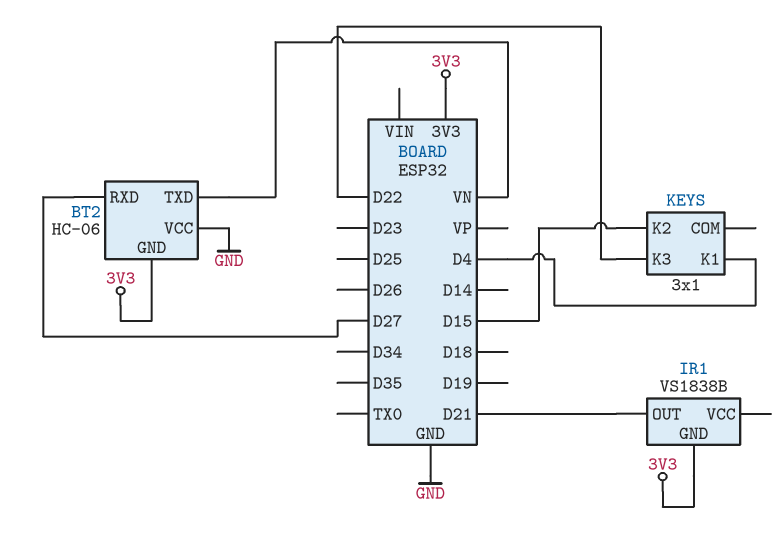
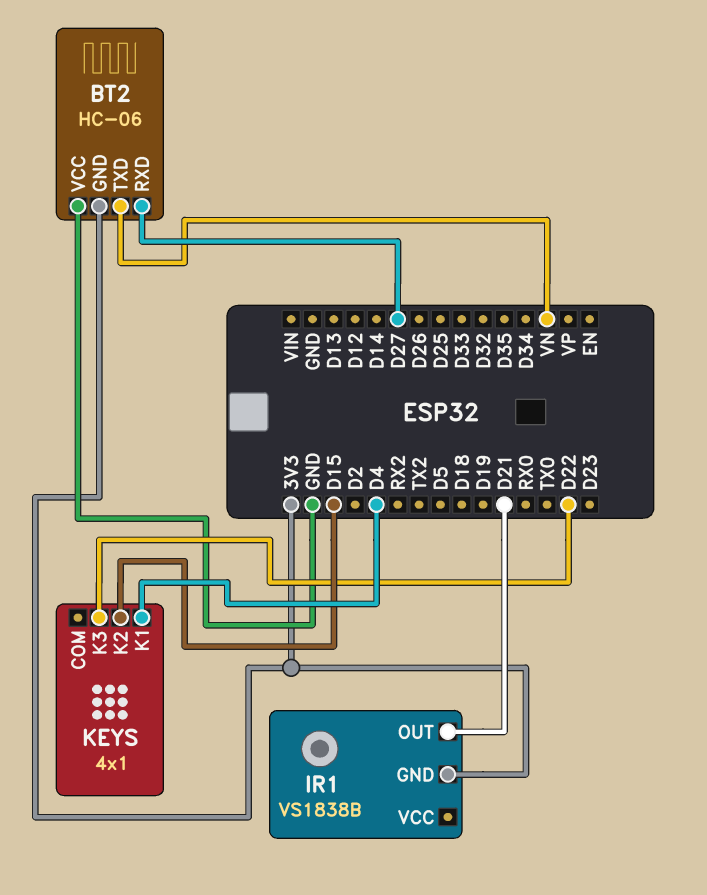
KEYS: 3x1 -> 4x1

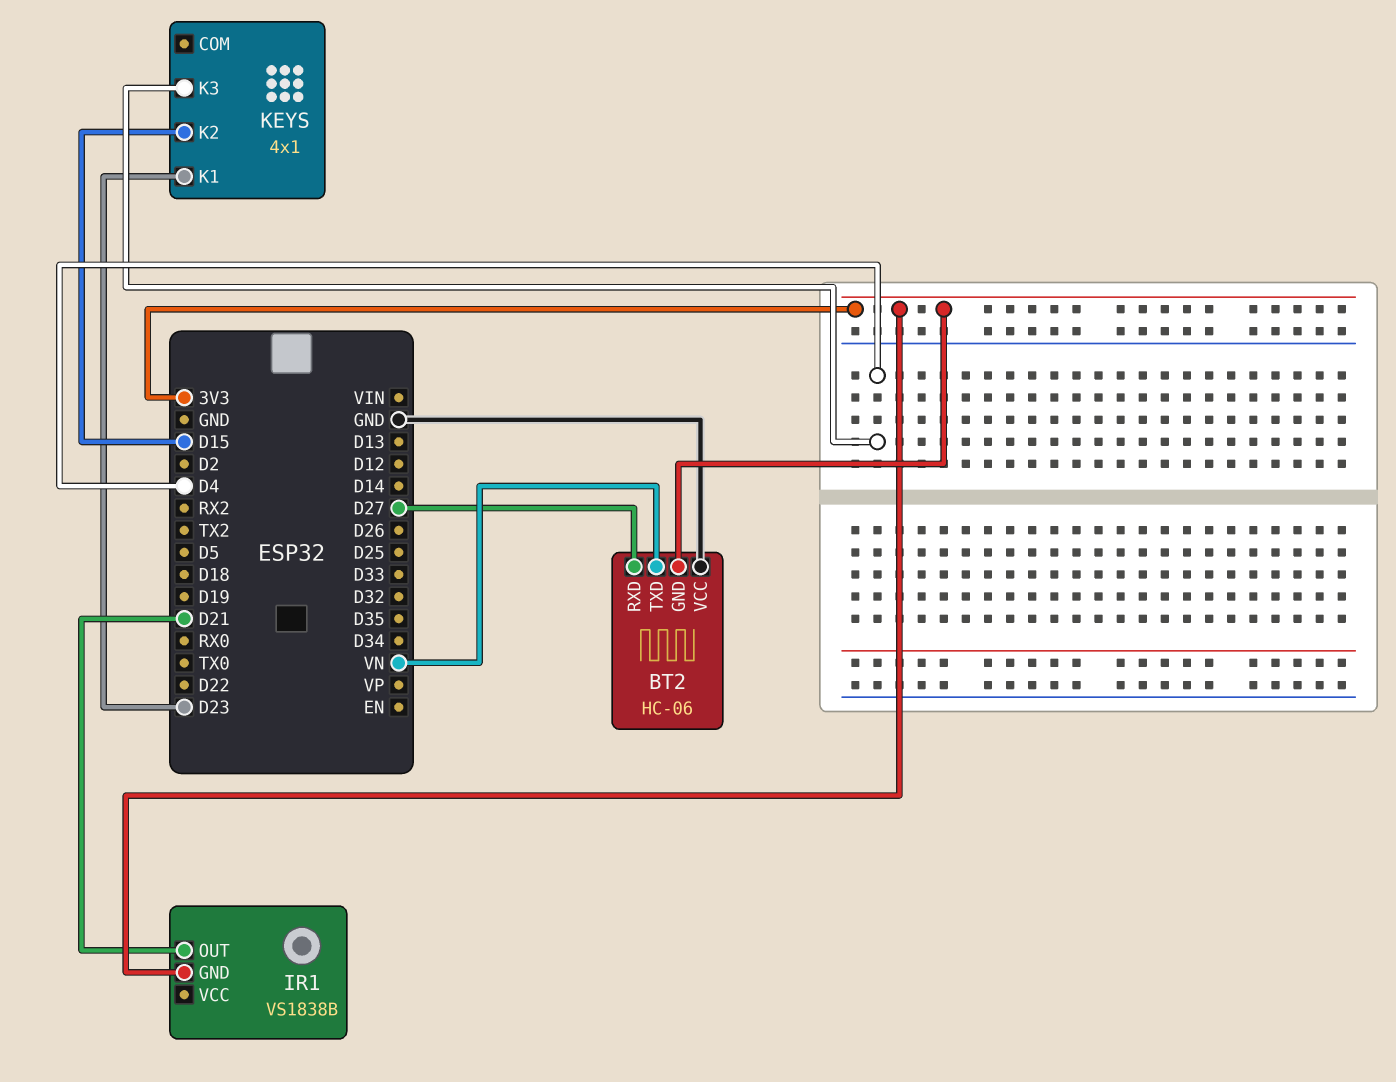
KEYS pin K1: D4 -> D23
KEYS pin K3: D22 -> D4

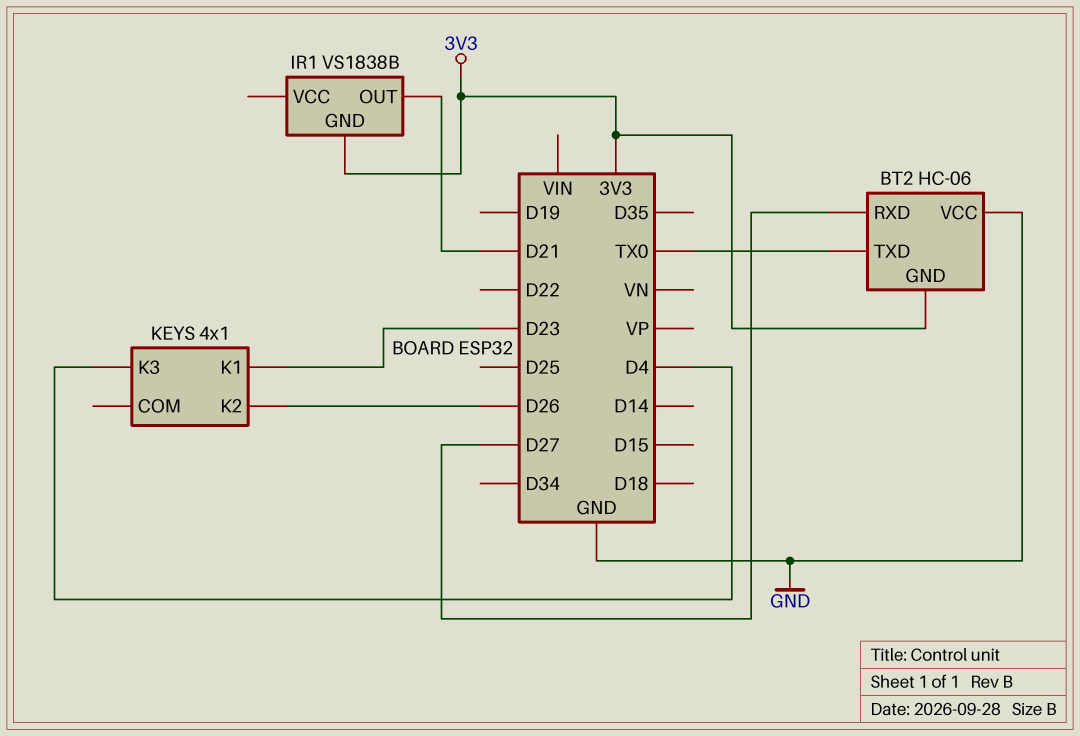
BT2 pin TXD: VN -> TX0
KEYS pin K2: D15 -> D26

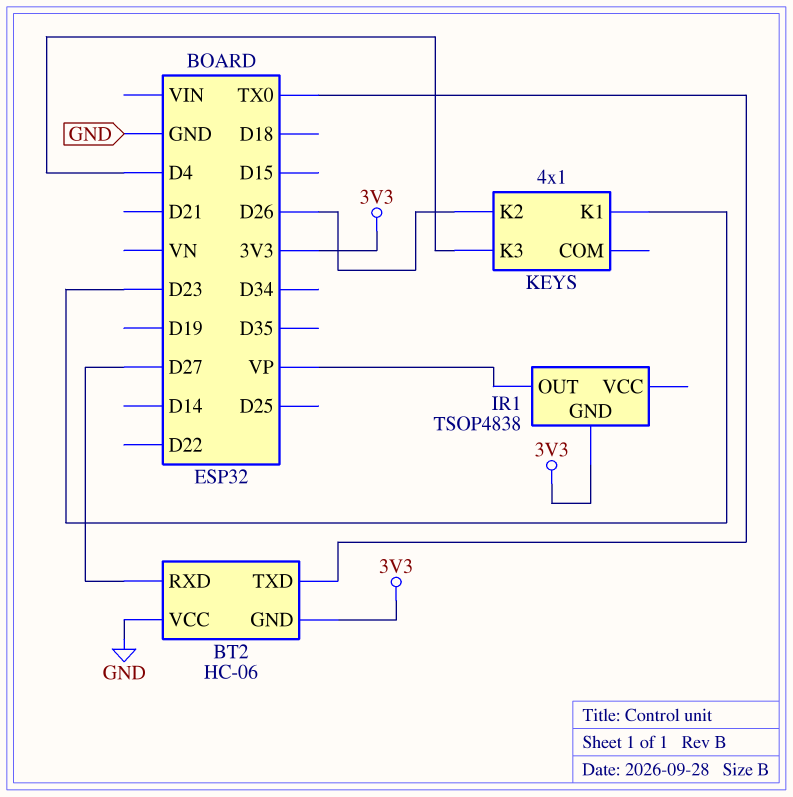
IR1: VS1838B -> TSOP4838
IR1 pin OUT: D21 -> VP

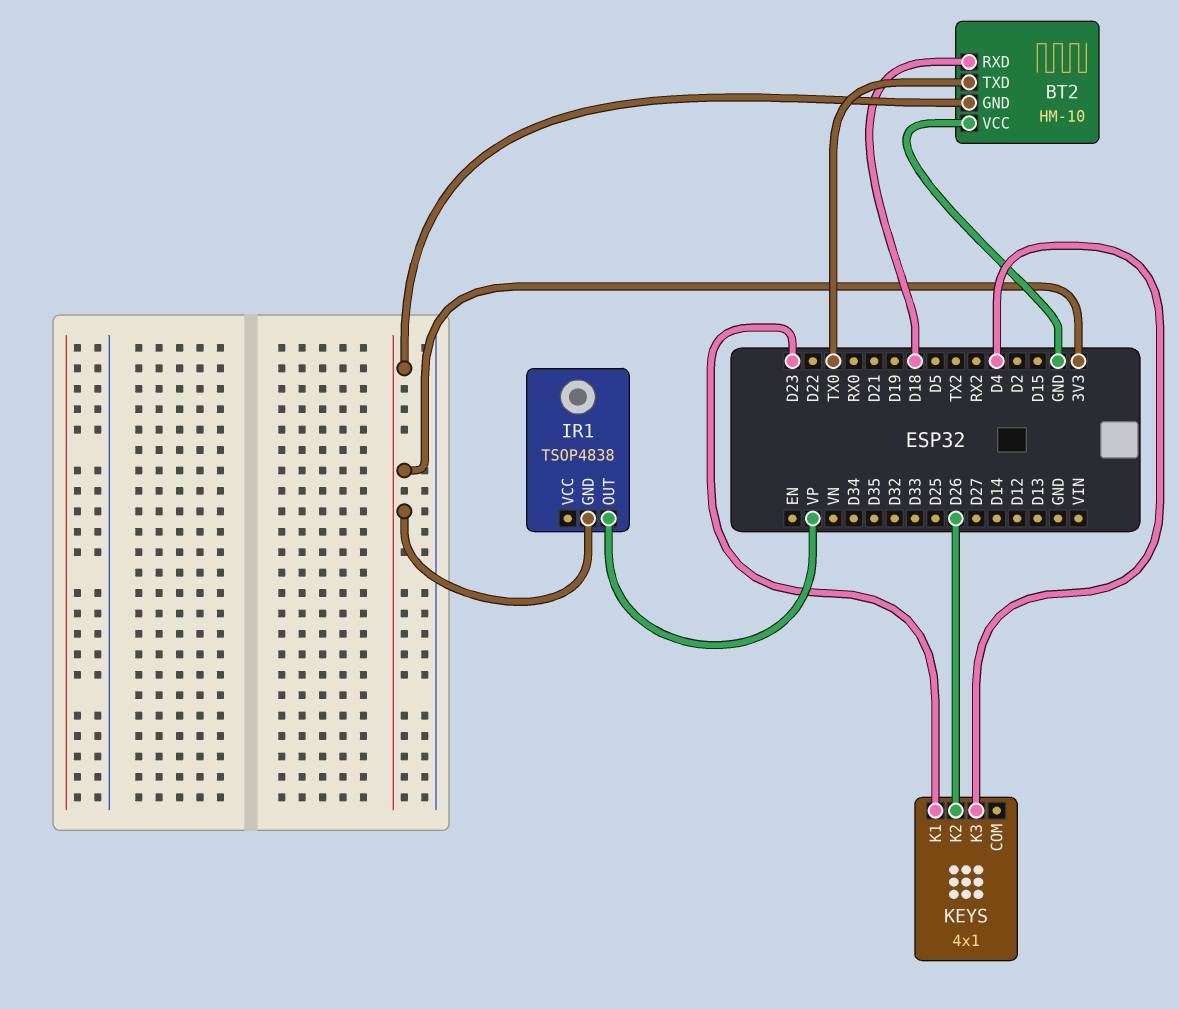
BT2: HC-06 -> HM-10
BT2 pin RXD: D27 -> D18

